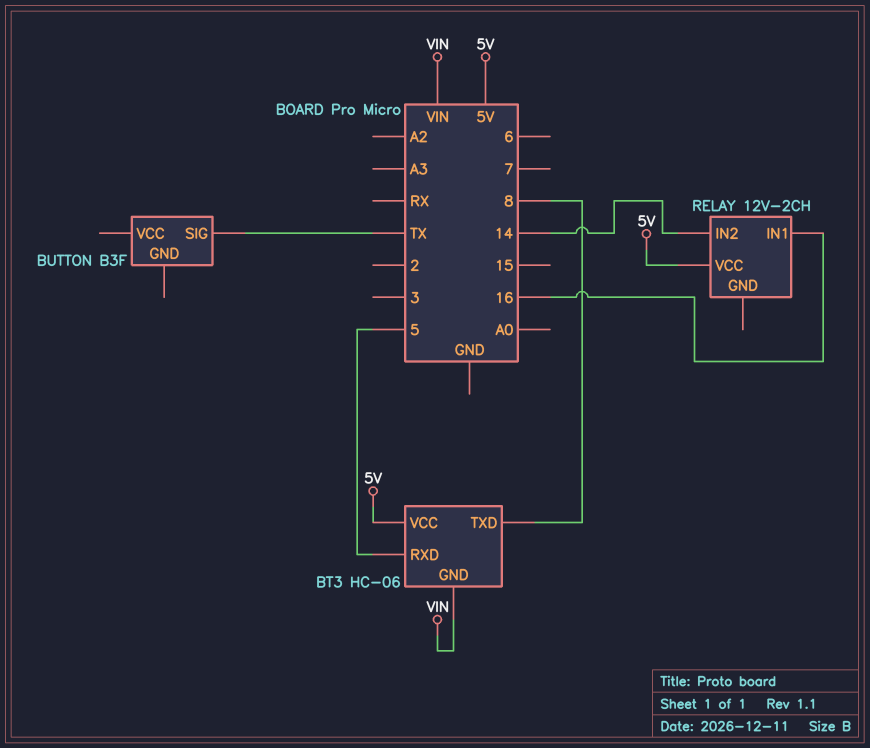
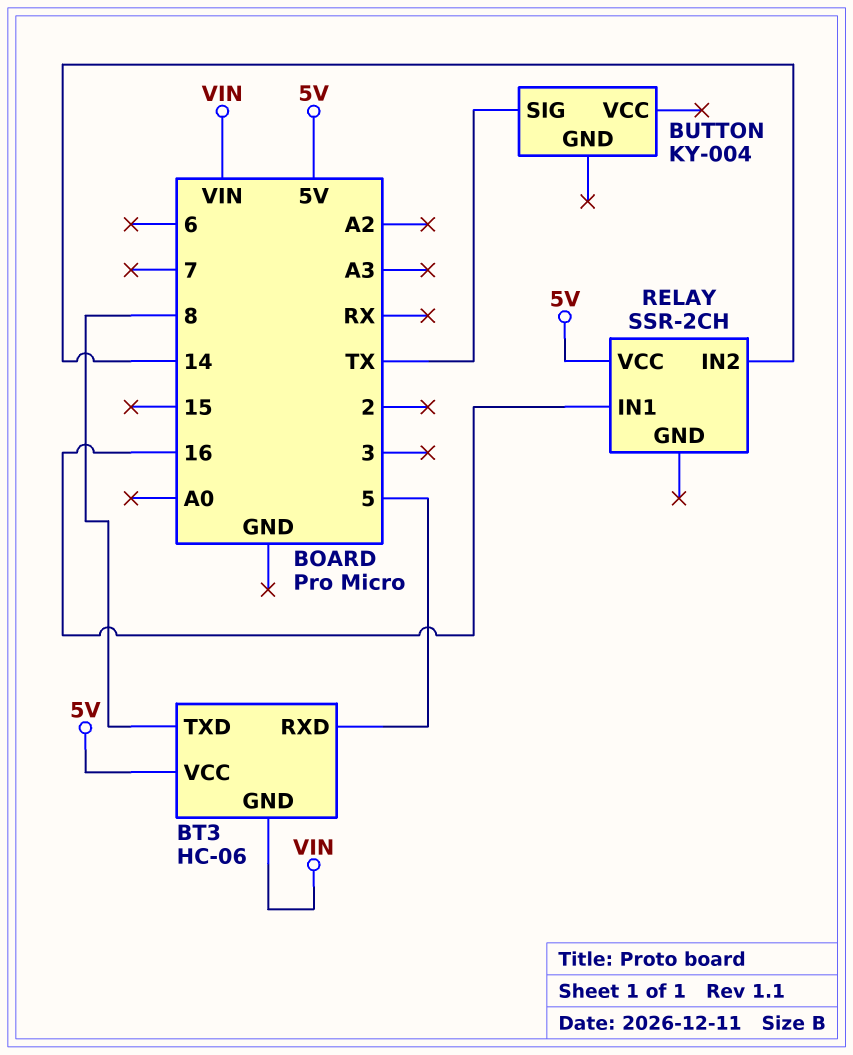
BUTTON: B3F -> KY-004
RELAY: 12V-2CH -> SSR-2CH

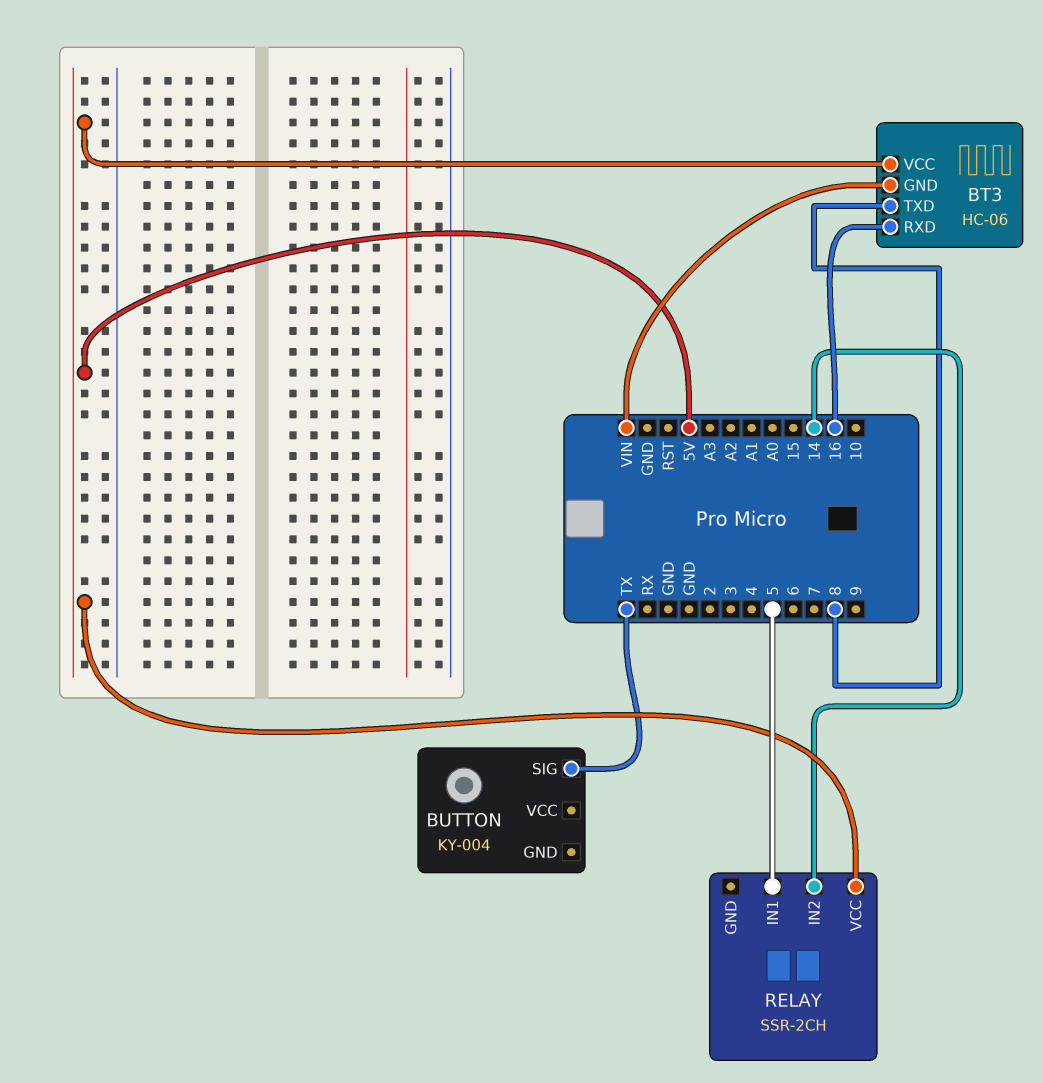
BT3 pin RXD: 5 -> 16
RELAY pin IN1: 16 -> 5

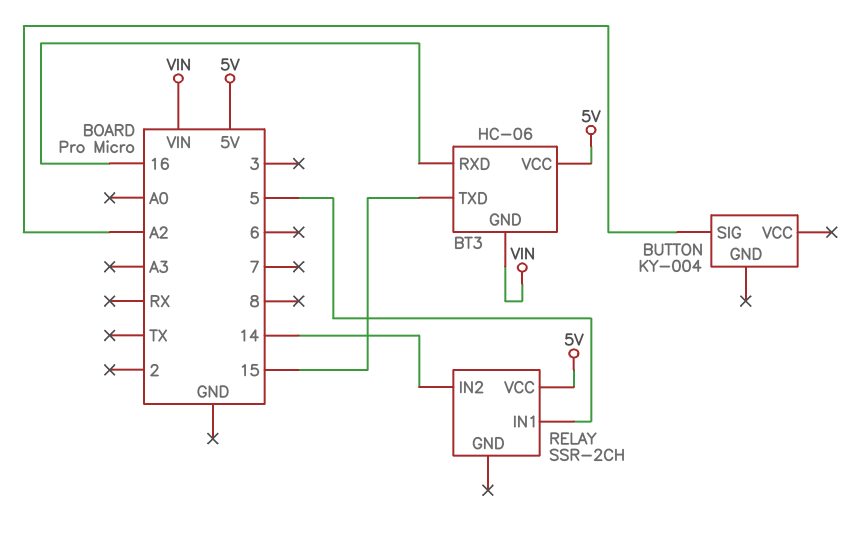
BT3 pin TXD: 8 -> 15
BUTTON pin SIG: TX -> A2

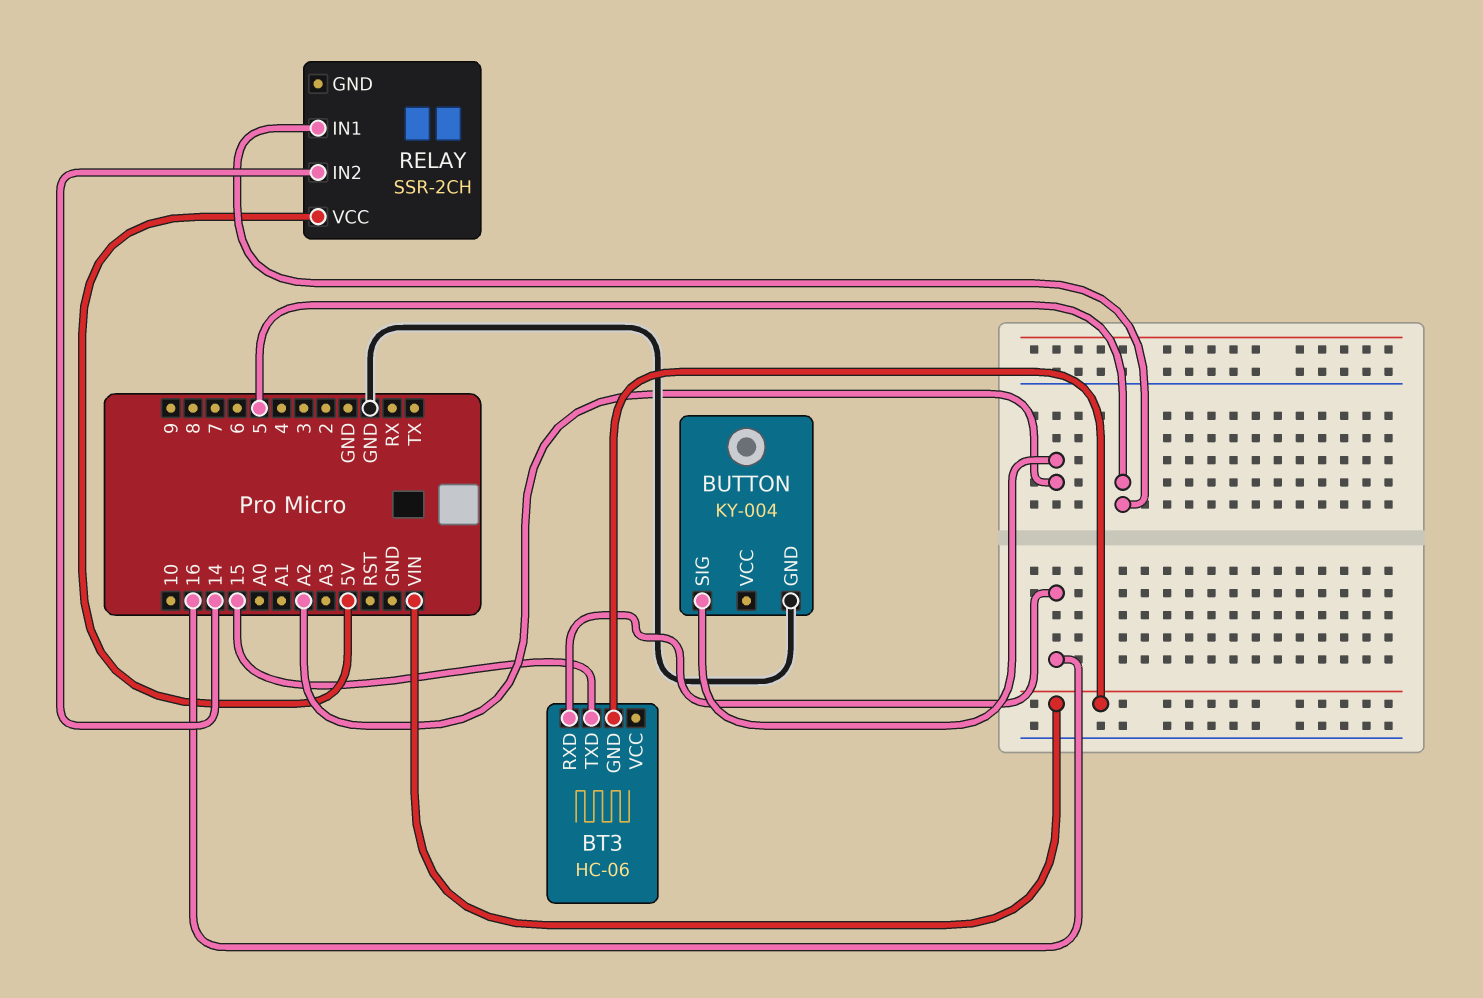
BT3 pin VCC: 5V -> none
BUTTON pin GND: none -> GND

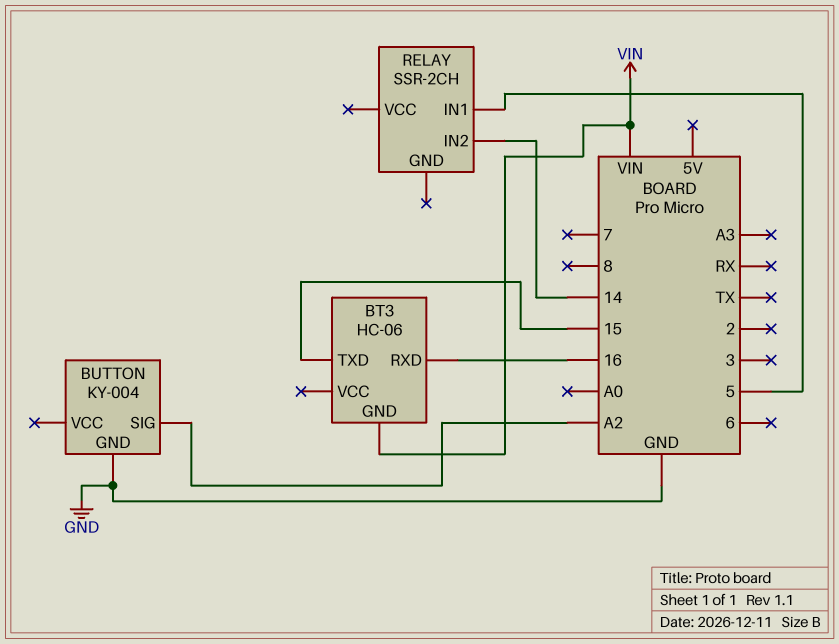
RELAY pin VCC: 5V -> none

